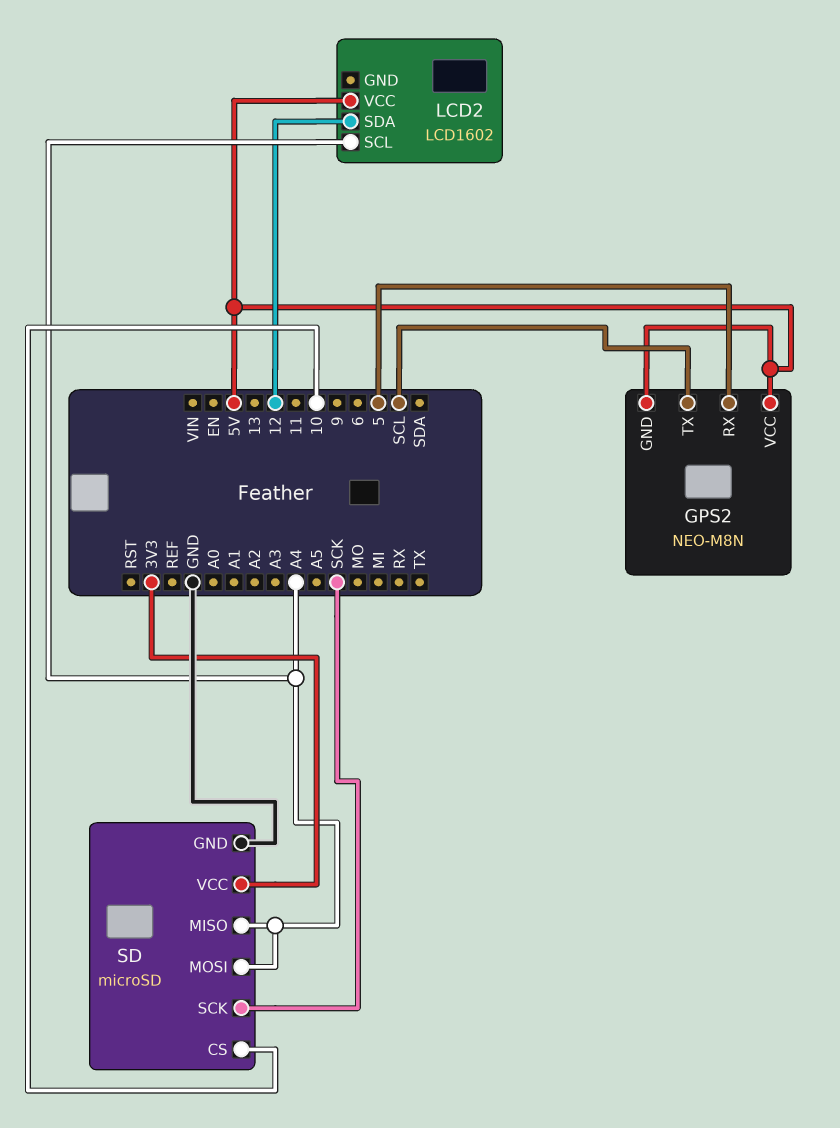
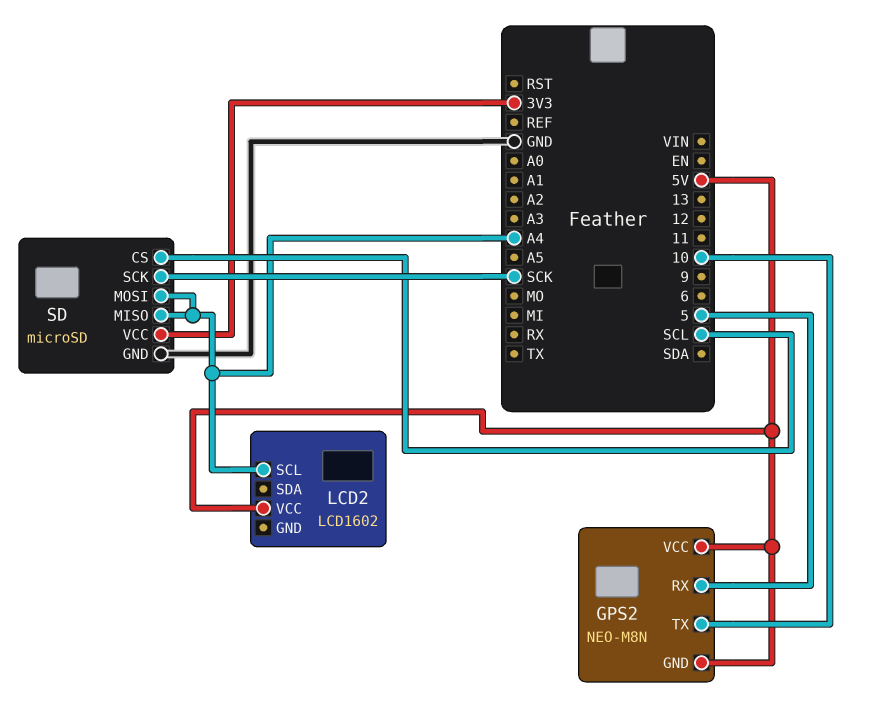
GPS2 pin TX: SCL -> 10
LCD2 pin SDA: 12 -> none
SD pin CS: 10 -> SCL

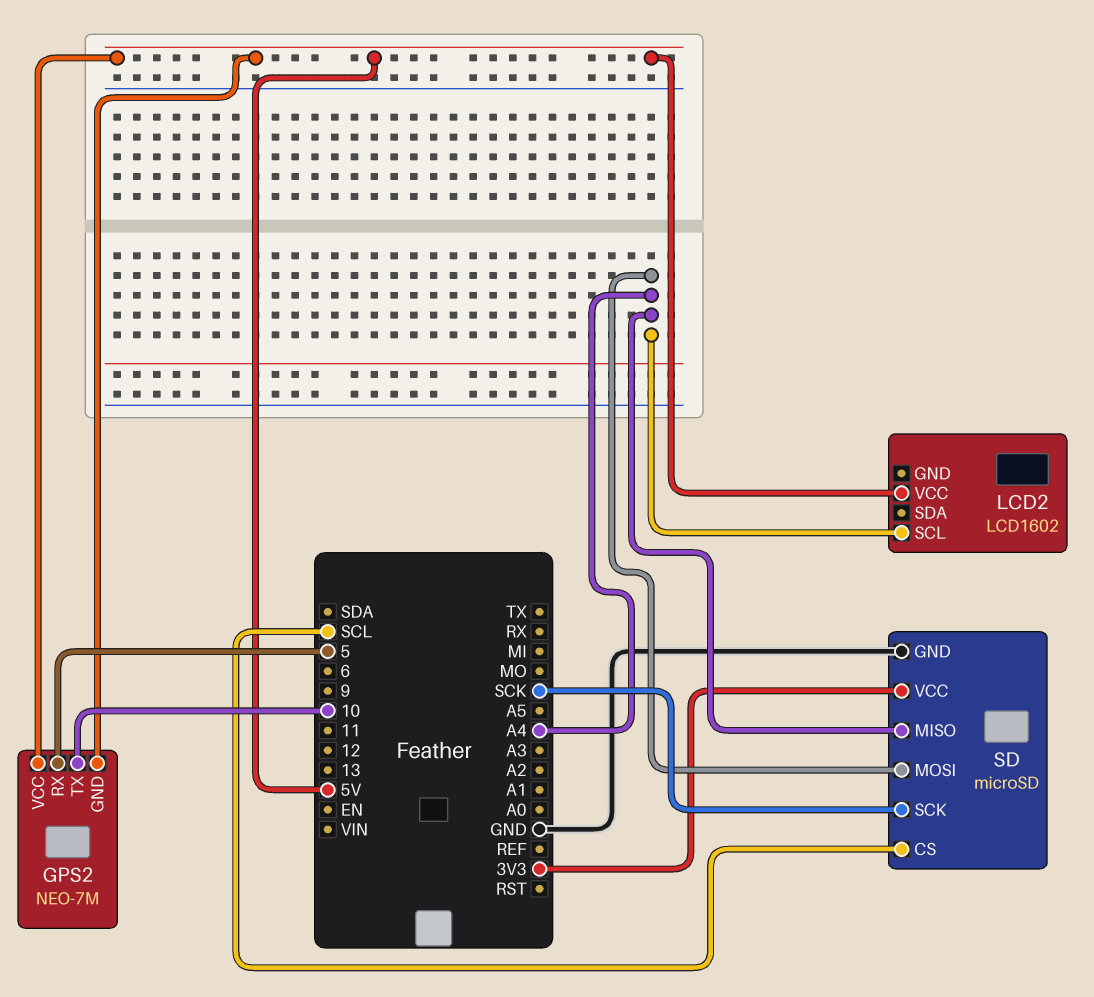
GPS2: NEO-M8N -> NEO-7M

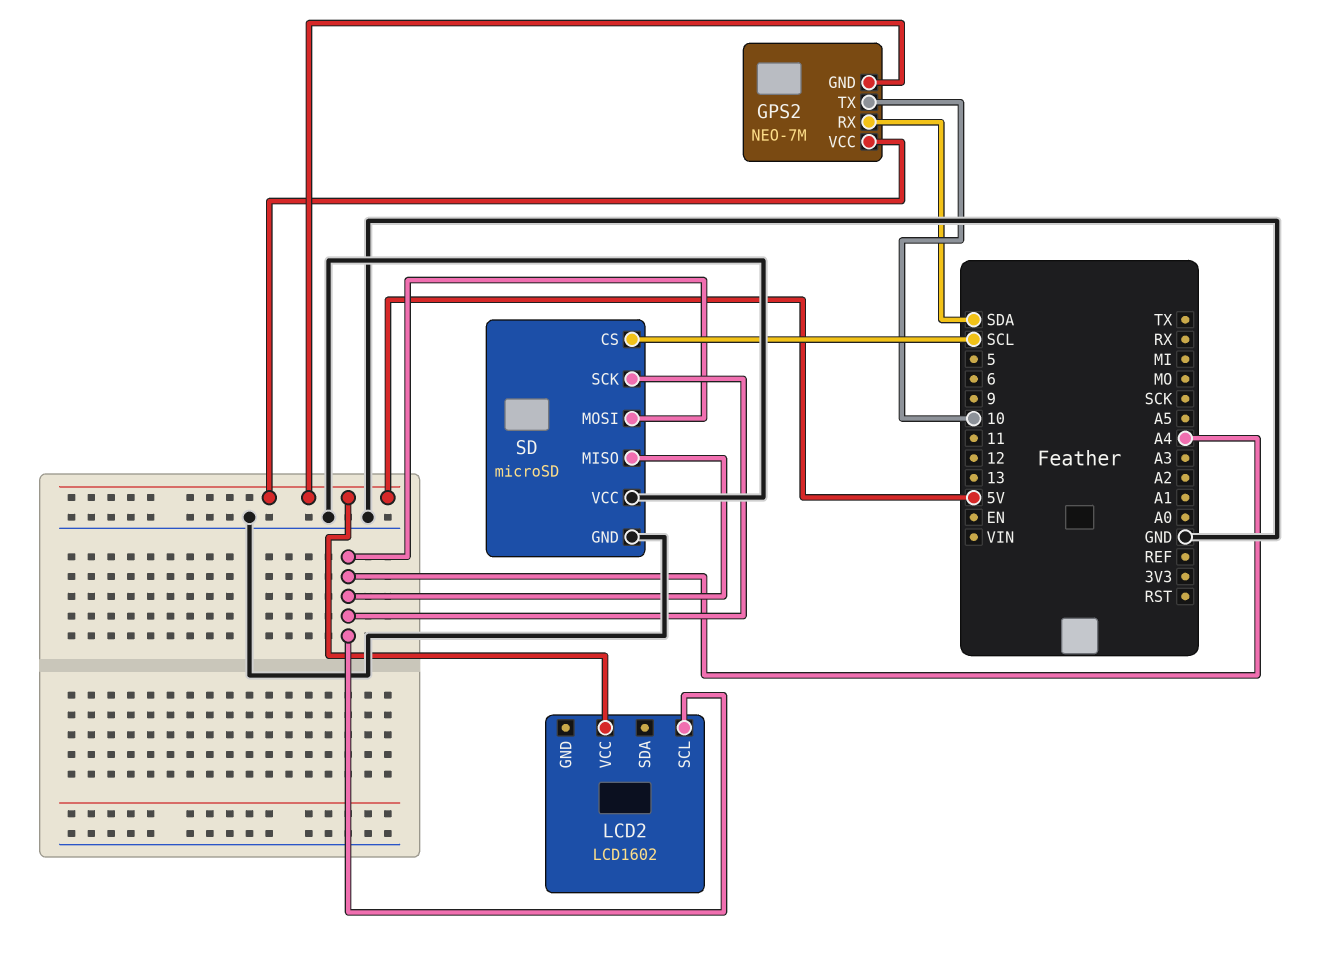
GPS2 pin RX: 5 -> SDA
SD pin SCK: SCK -> A4
SD pin VCC: 3V3 -> GND

